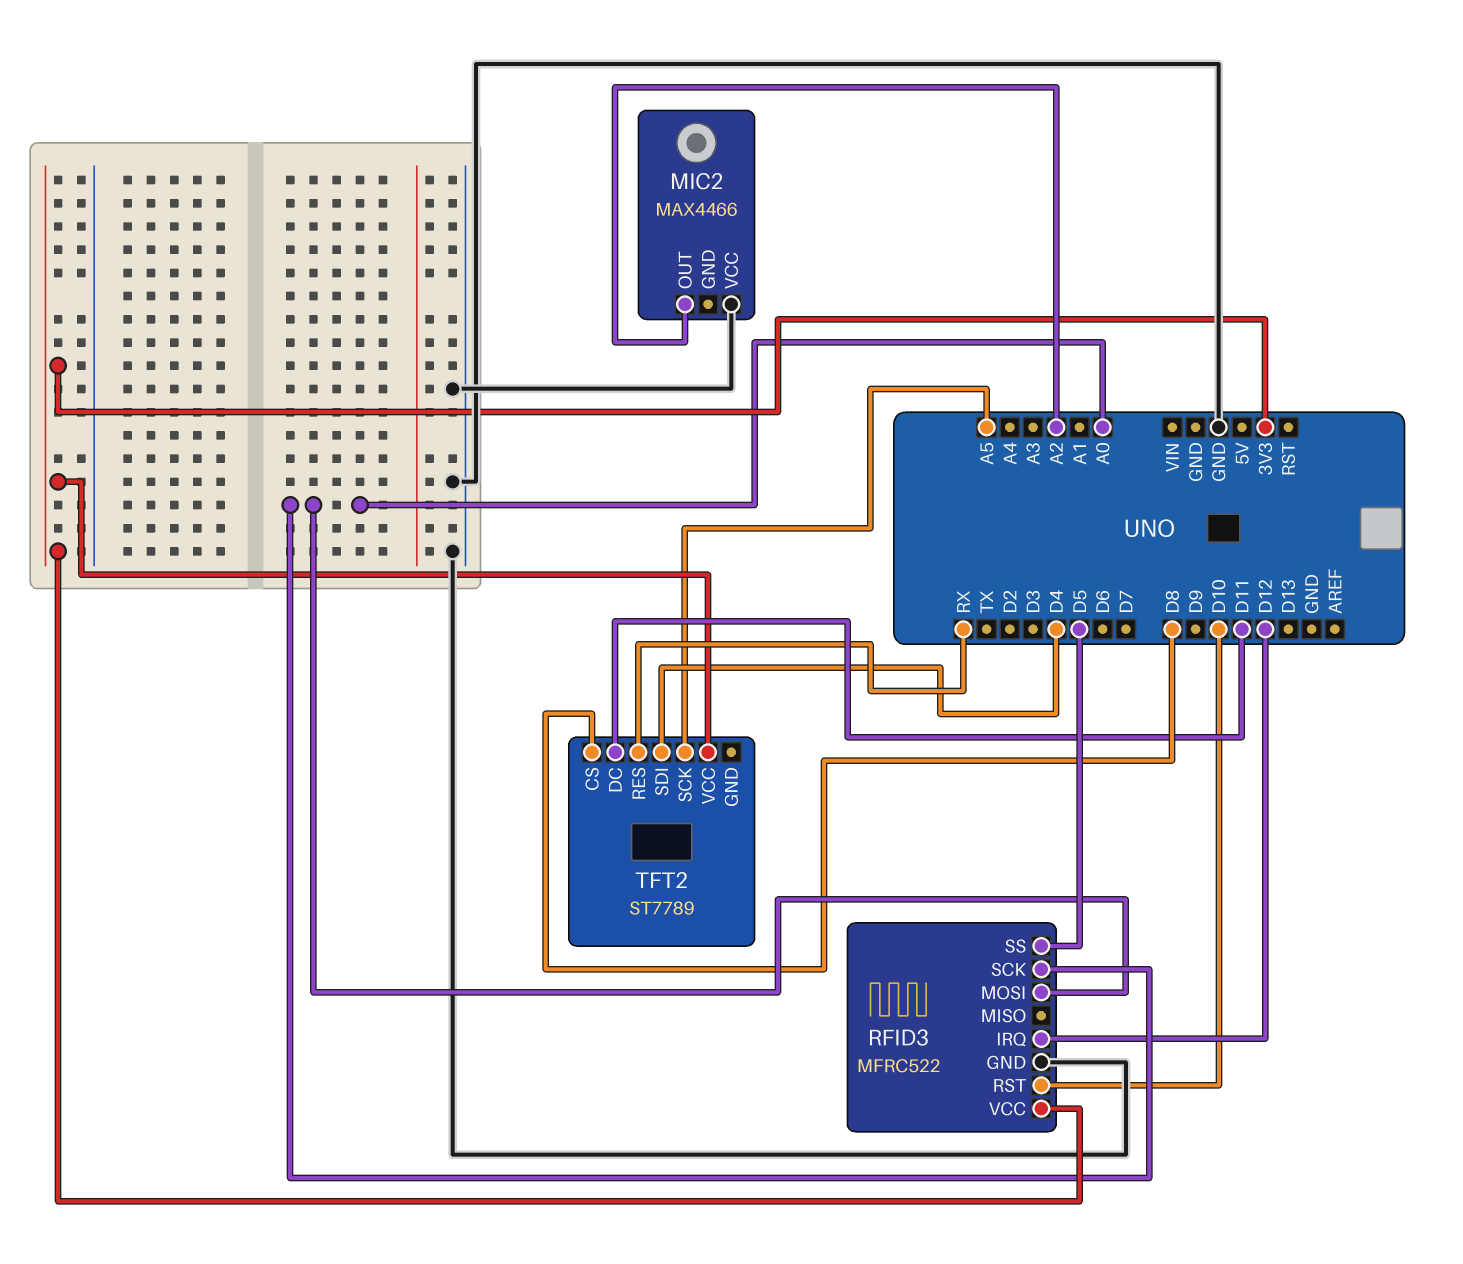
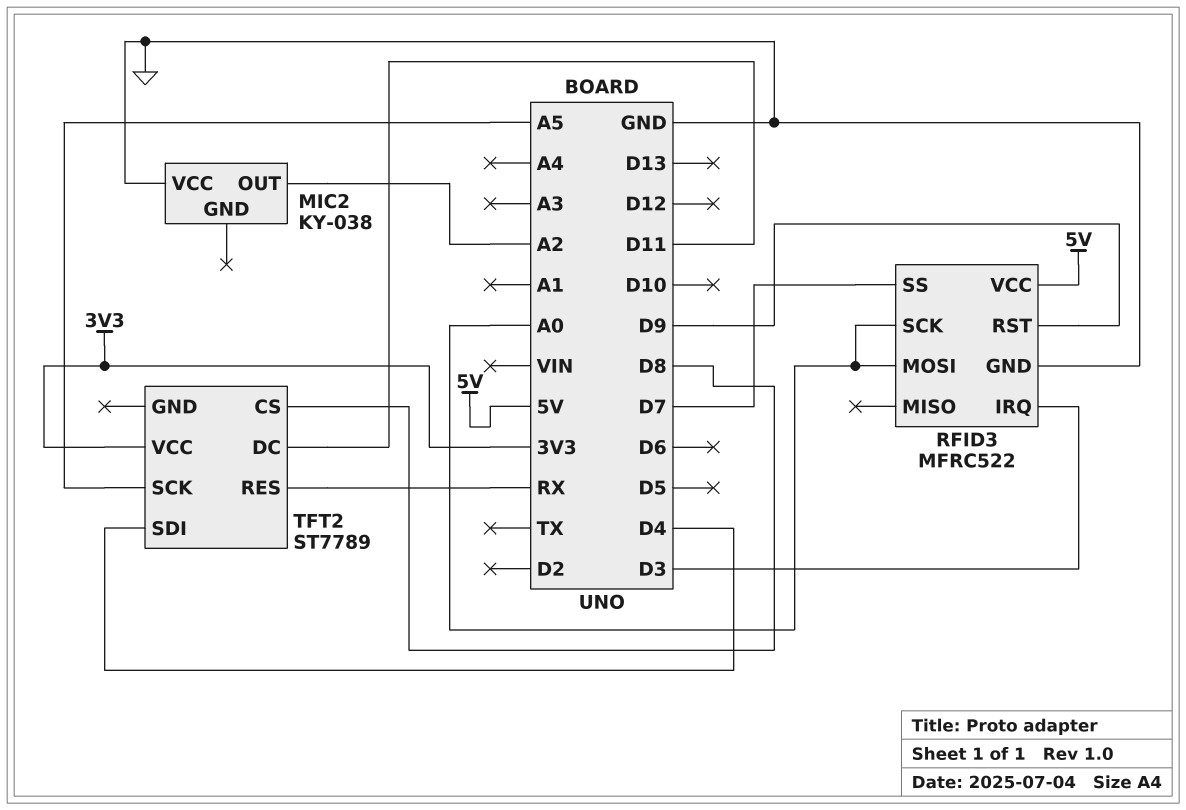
MIC2: MAX4466 -> KY-038
RFID3 pin IRQ: D12 -> D3
RFID3 pin RST: D10 -> D9
RFID3 pin SS: D5 -> D7
RFID3 pin VCC: 3V3 -> 5V

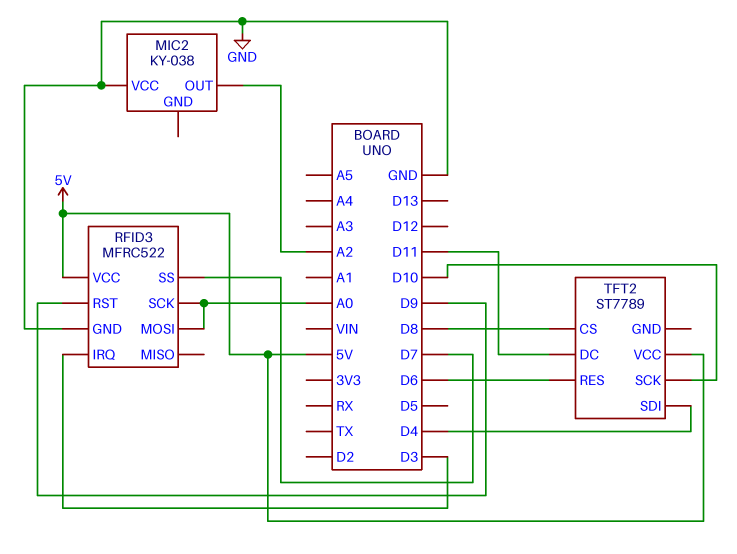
TFT2 pin RES: RX -> D6
TFT2 pin SCK: A5 -> D10
TFT2 pin VCC: 3V3 -> 5V

